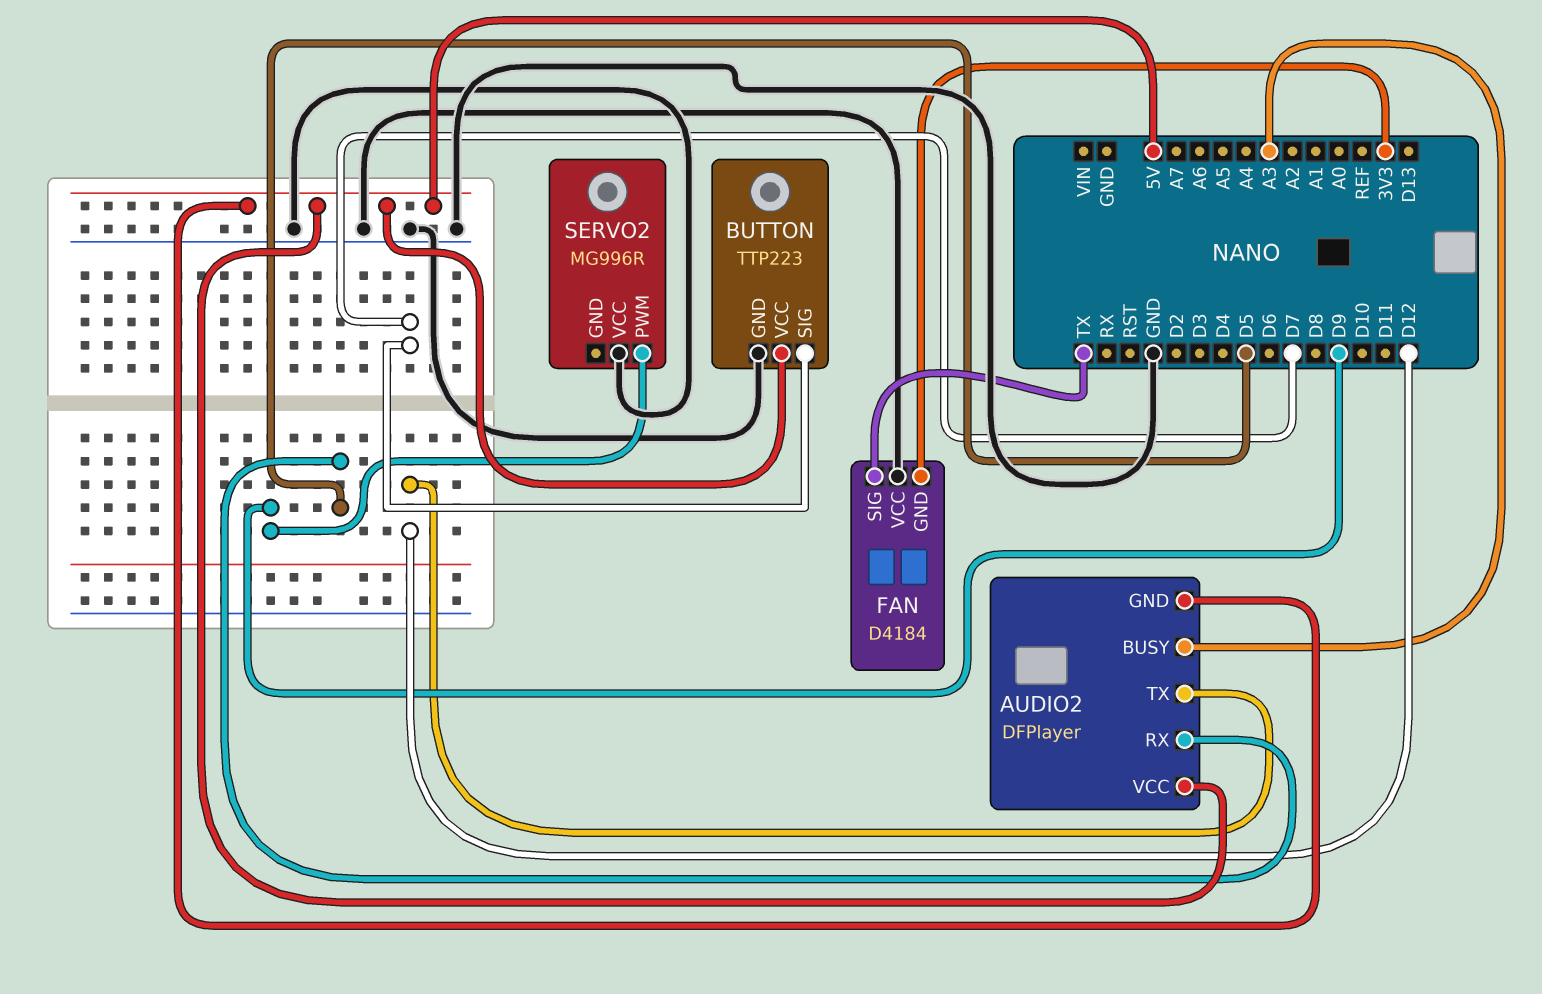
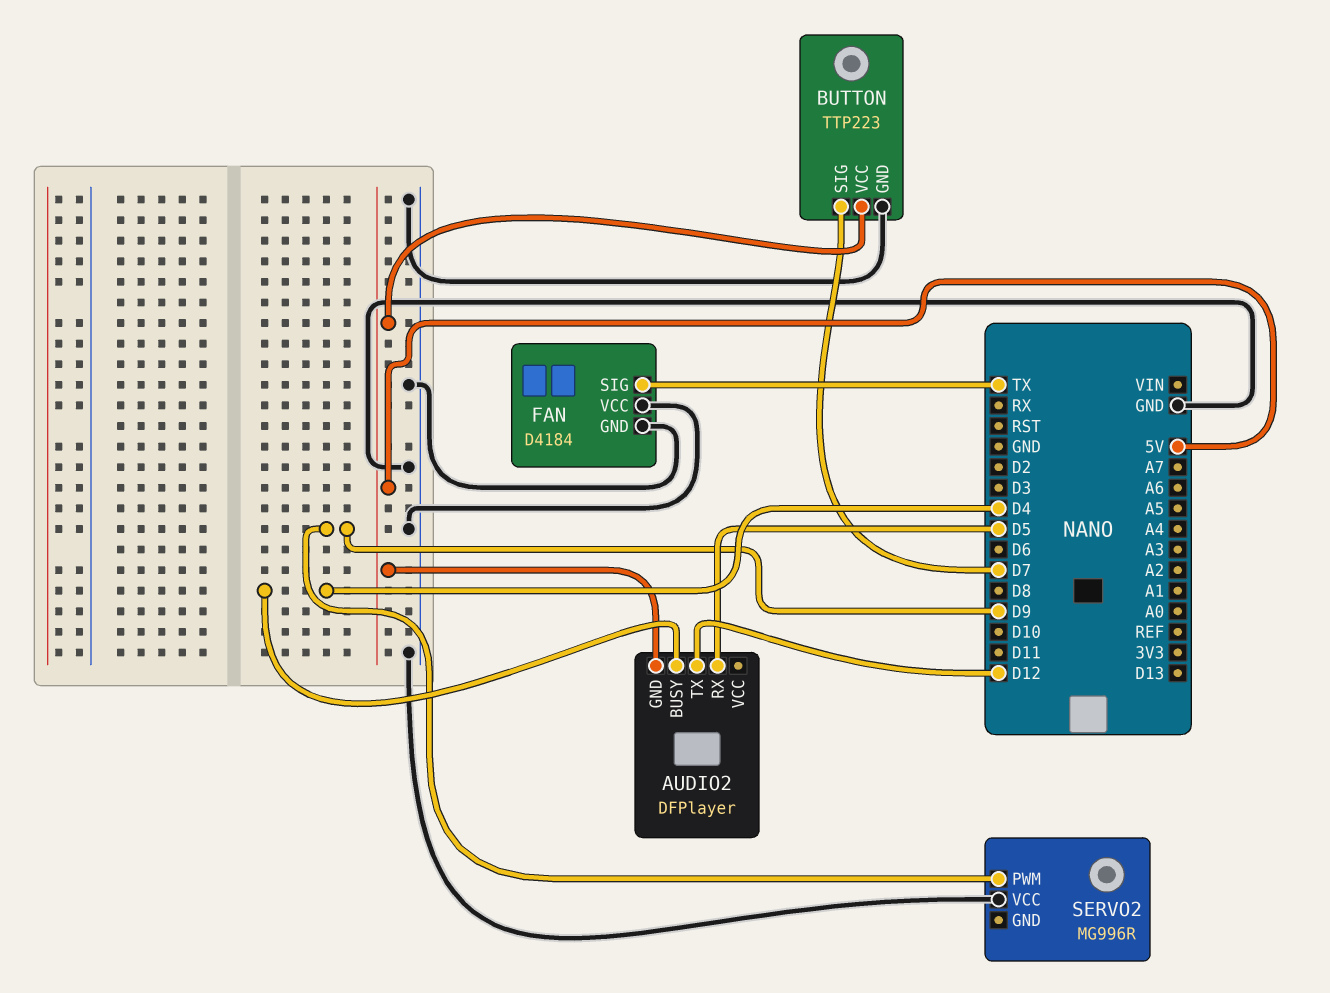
AUDIO2 pin BUSY: A3 -> D4
AUDIO2 pin VCC: 5V -> none
FAN pin GND: 3V3 -> GND

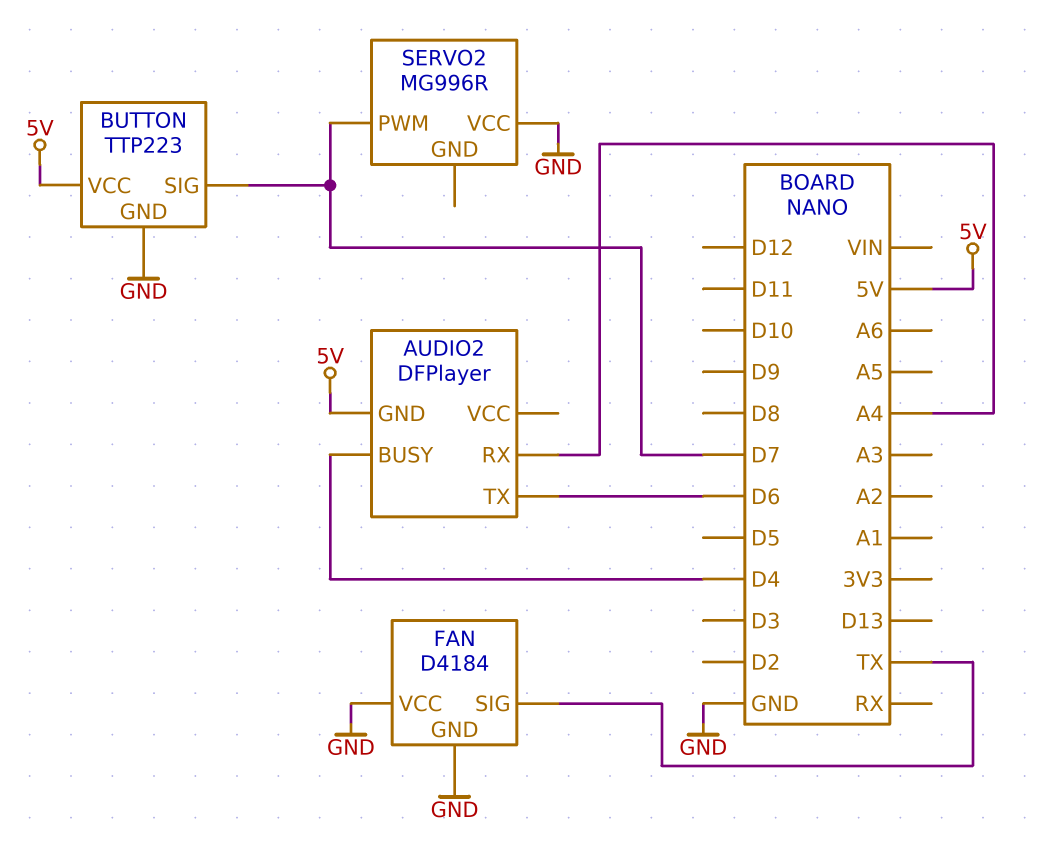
AUDIO2 pin RX: D5 -> A4
AUDIO2 pin TX: D12 -> D6
SERVO2 pin PWM: D9 -> D7

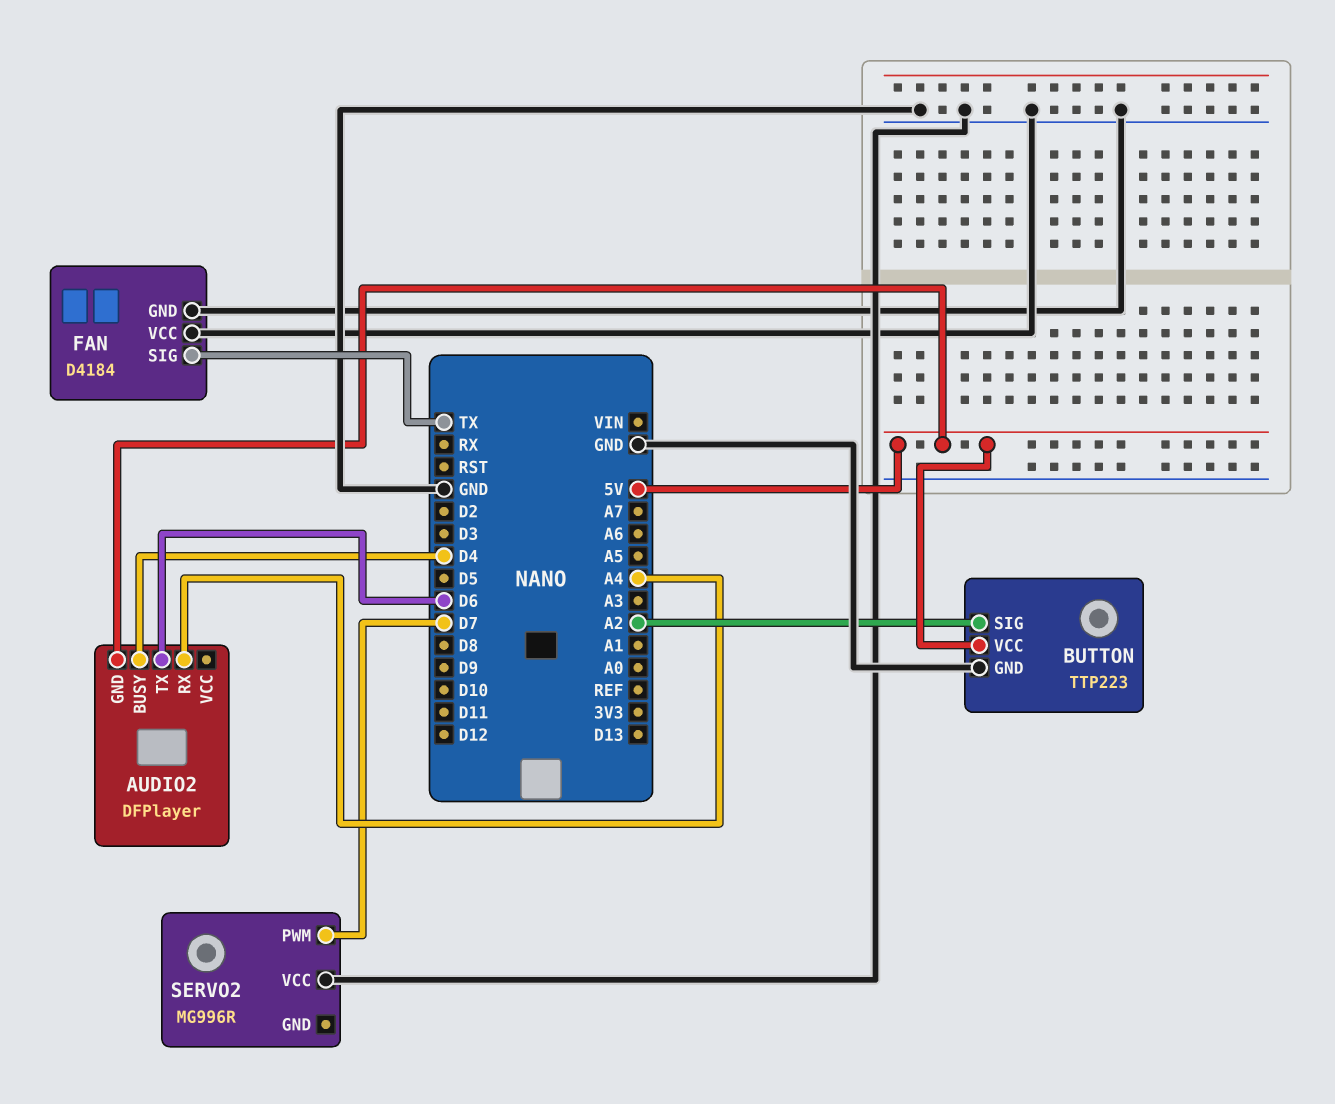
BUTTON pin SIG: D7 -> A2

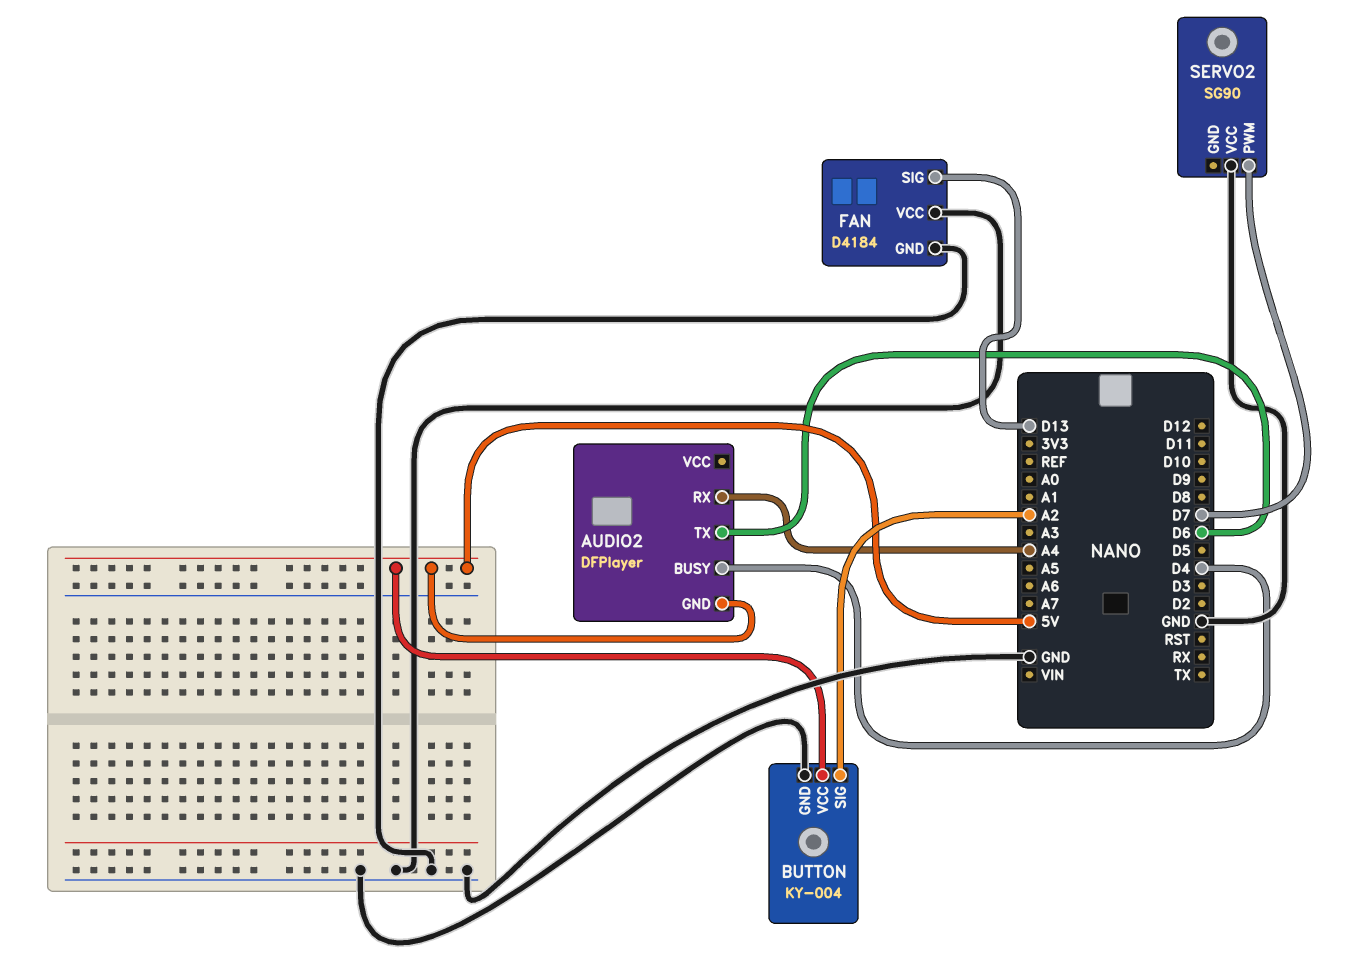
BUTTON: TTP223 -> KY-004
FAN pin SIG: TX -> D13
SERVO2: MG996R -> SG90

